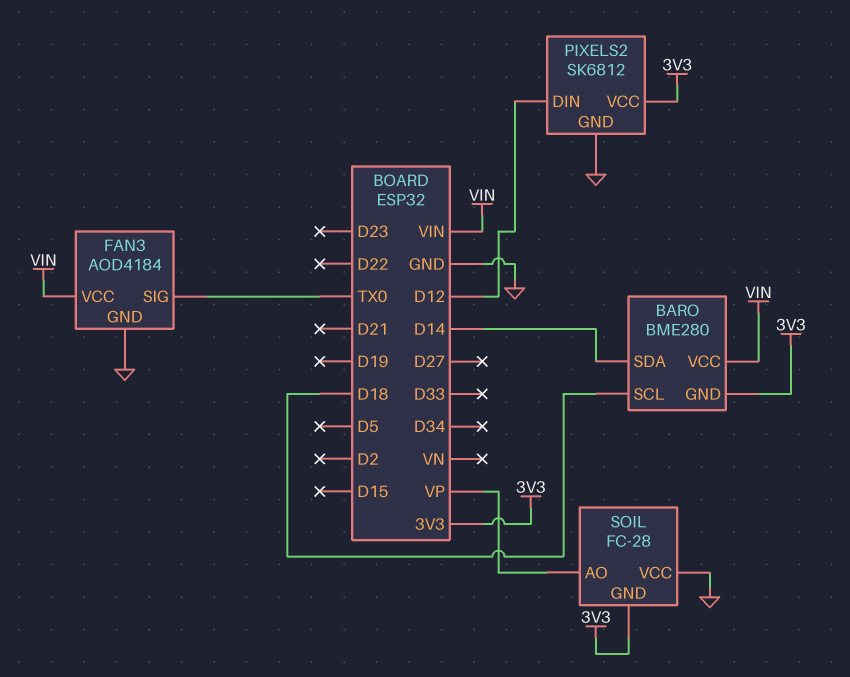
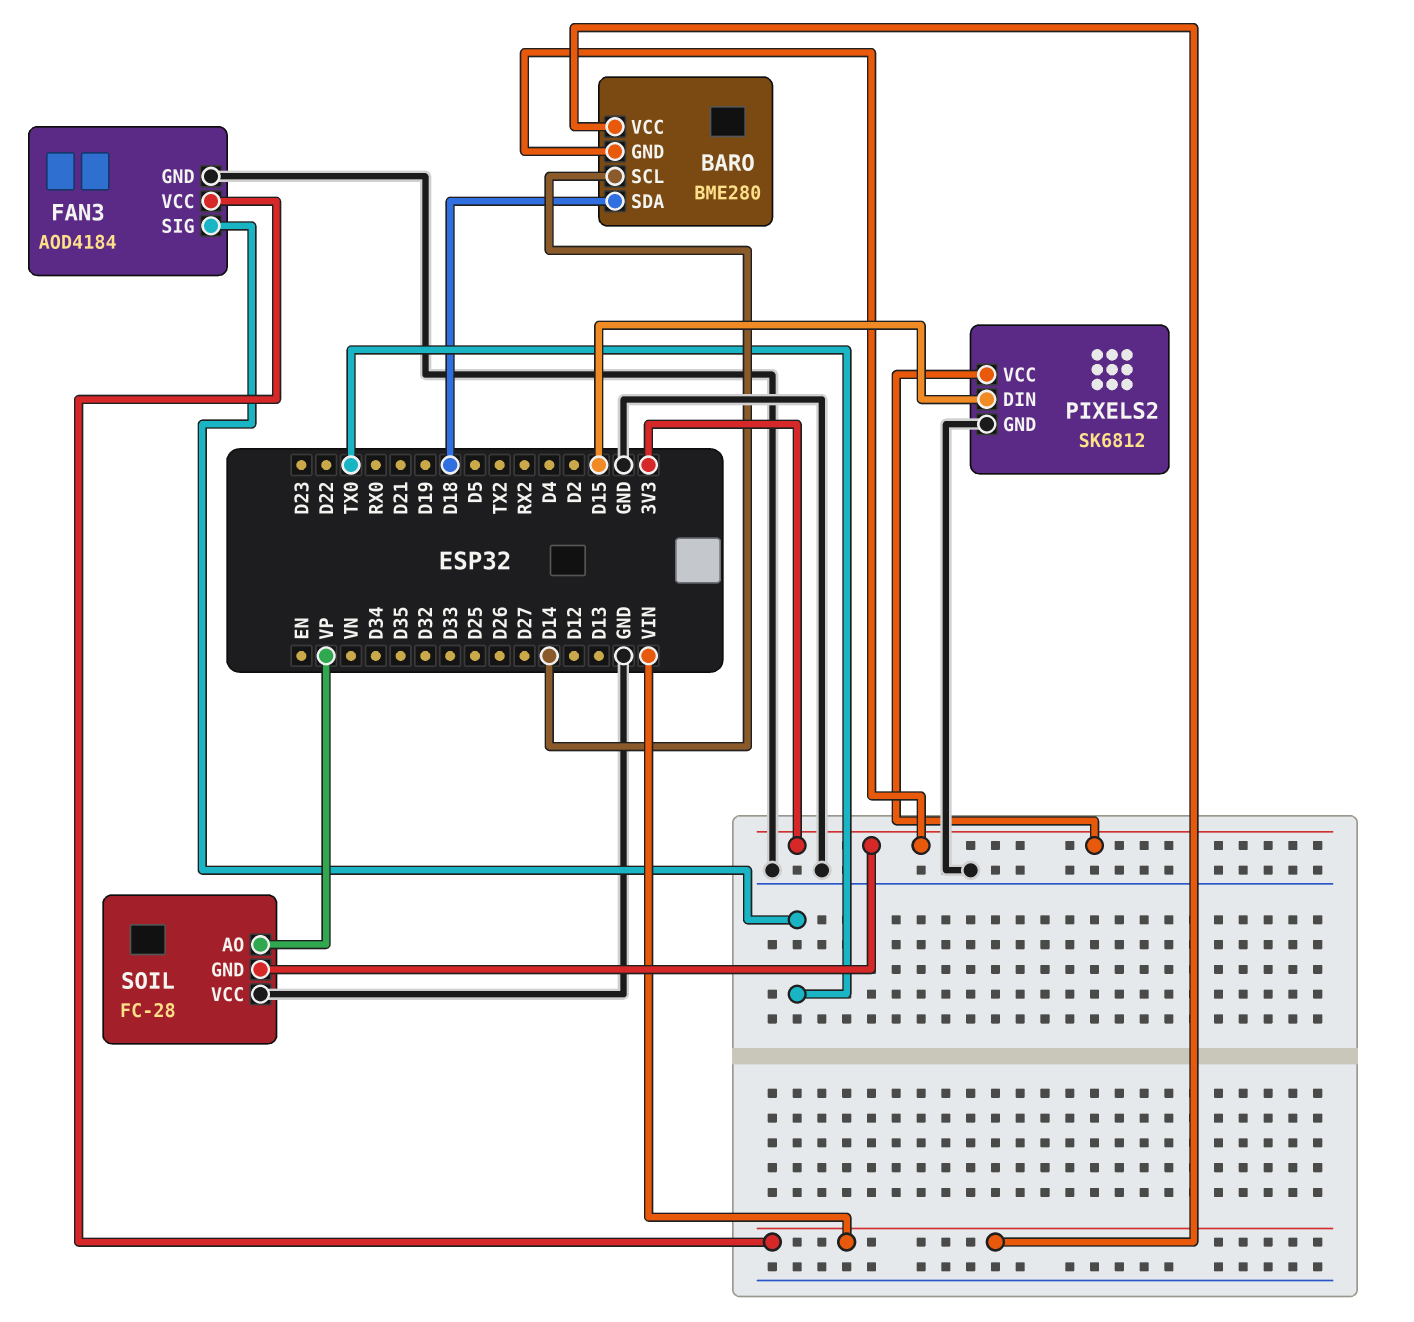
BARO pin SCL: D18 -> D14
BARO pin SDA: D14 -> D18
PIXELS2 pin DIN: D12 -> D15

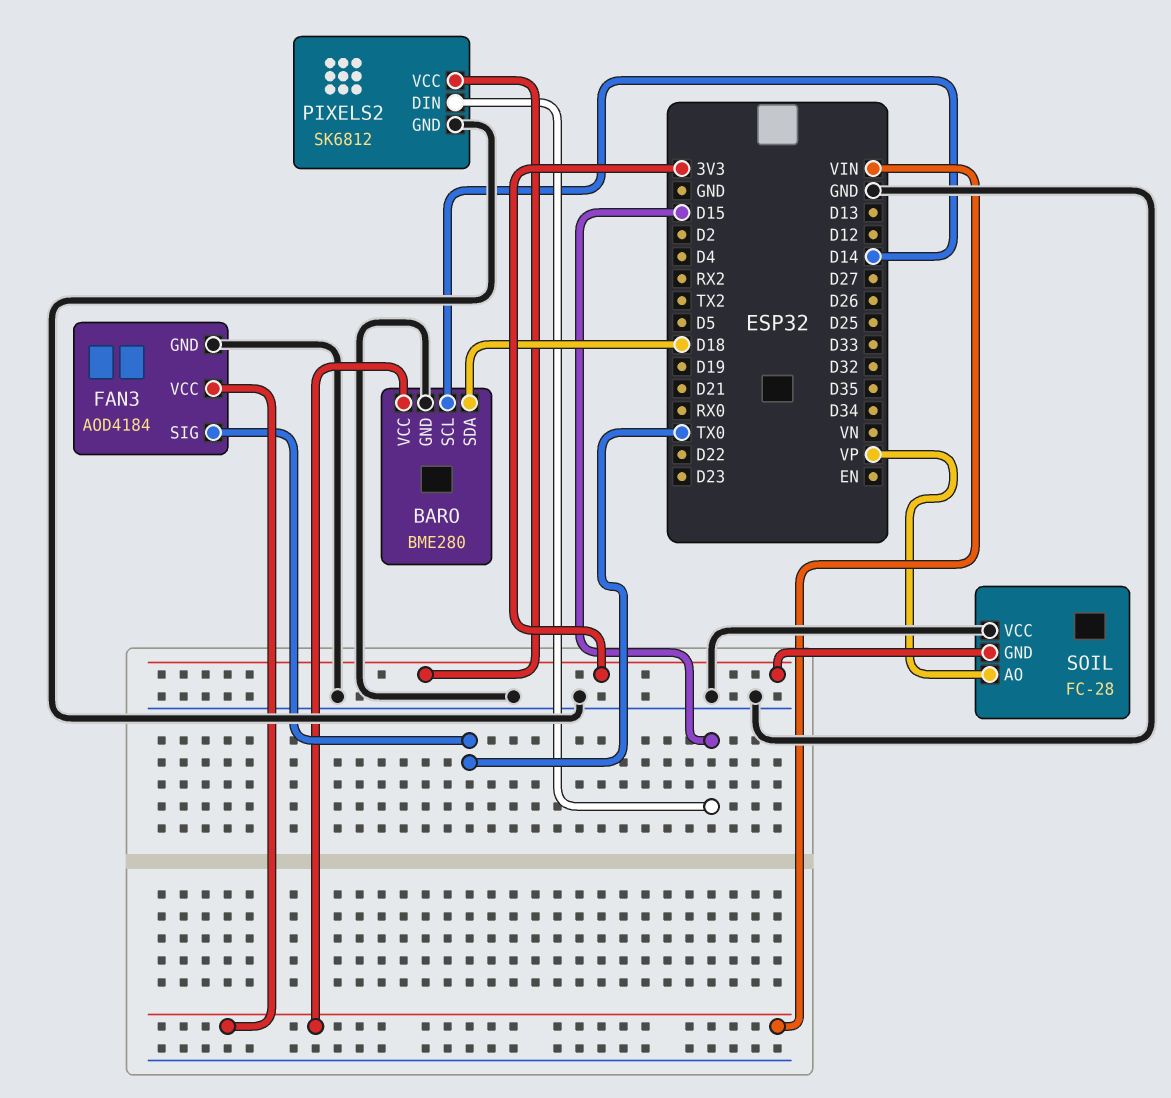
BARO pin GND: 3V3 -> GND

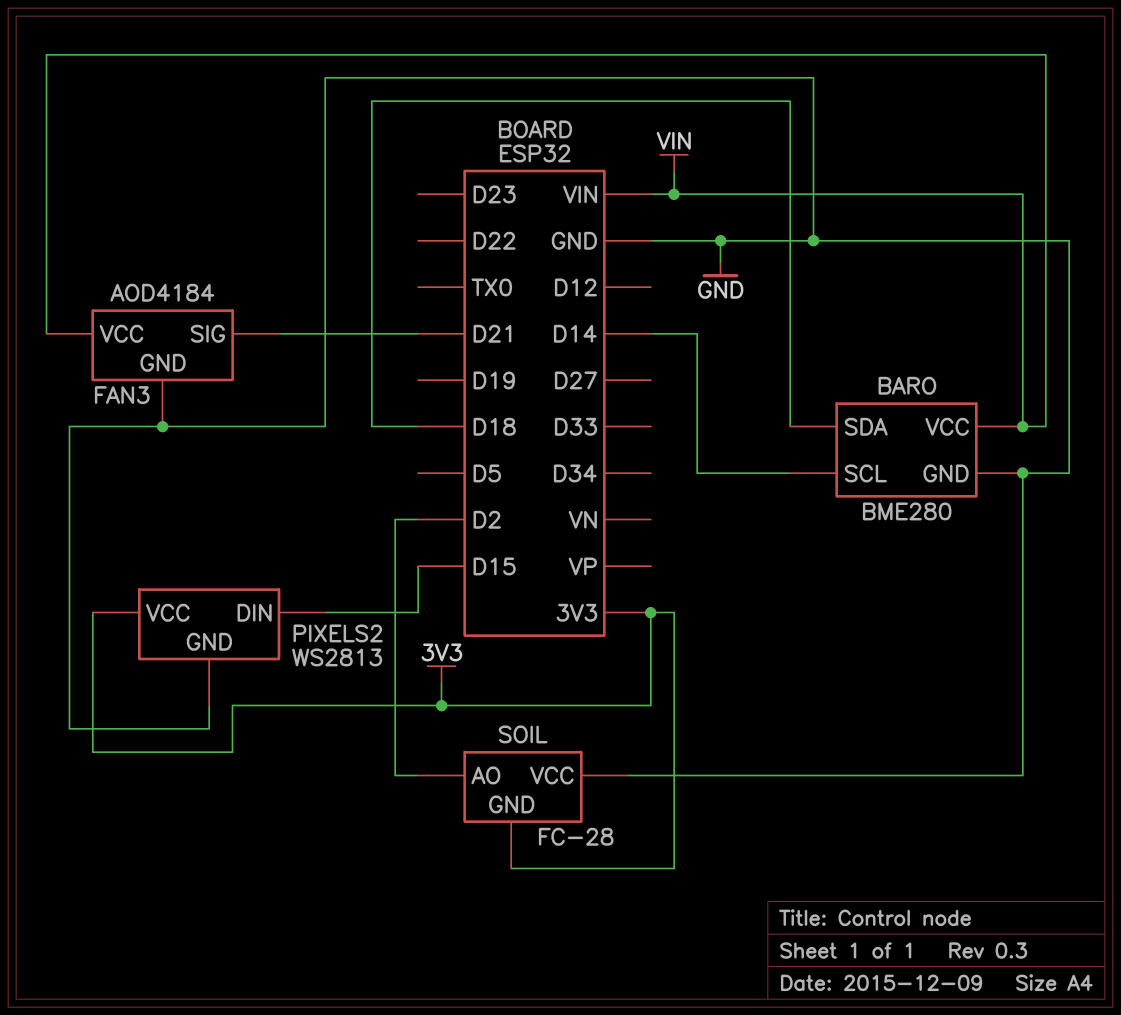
FAN3 pin SIG: TX0 -> D21
PIXELS2: SK6812 -> WS2813
SOIL pin AO: VP -> D2

